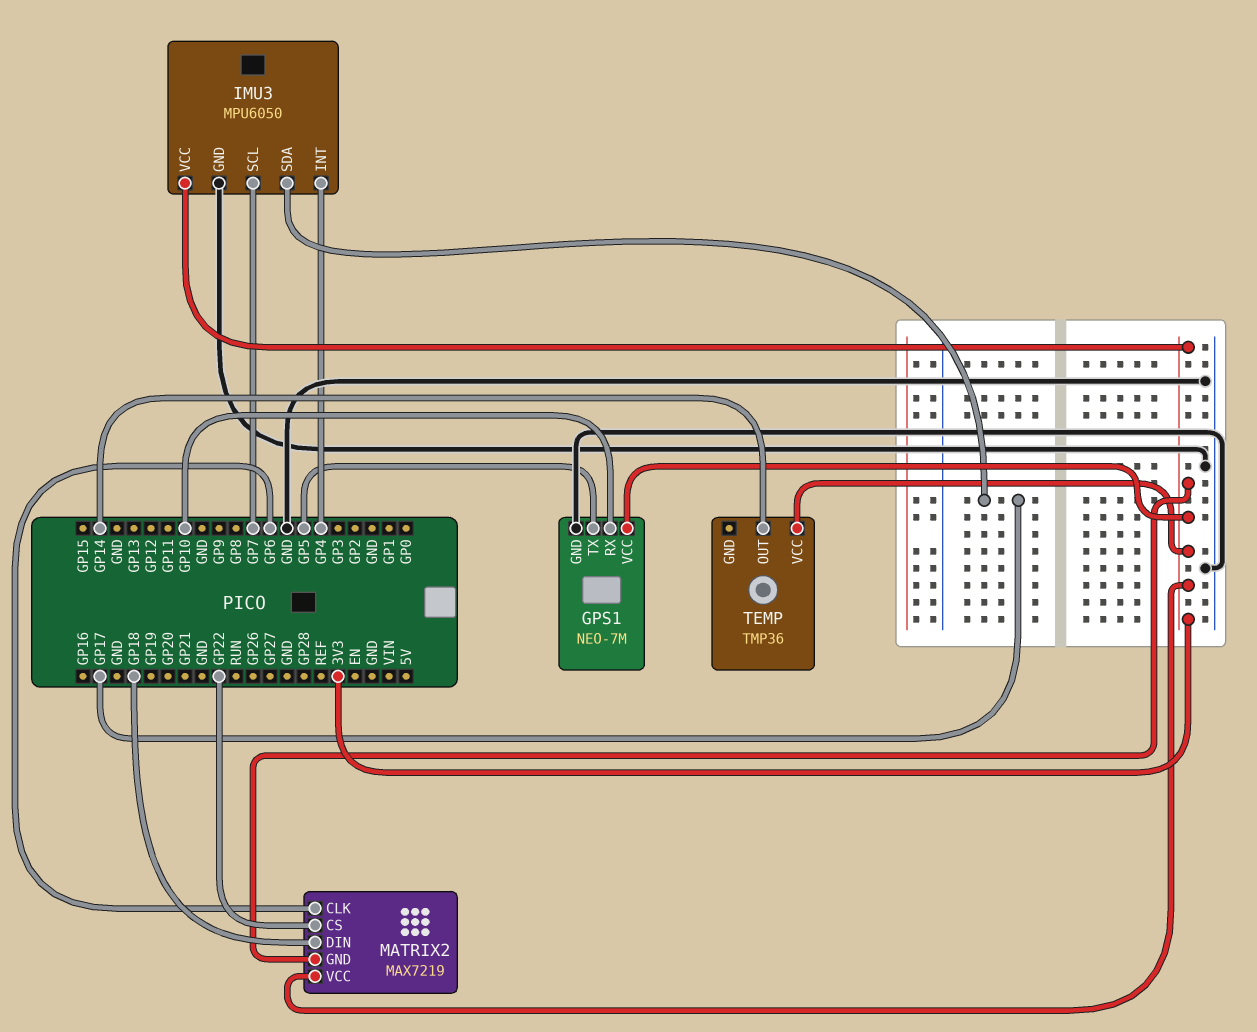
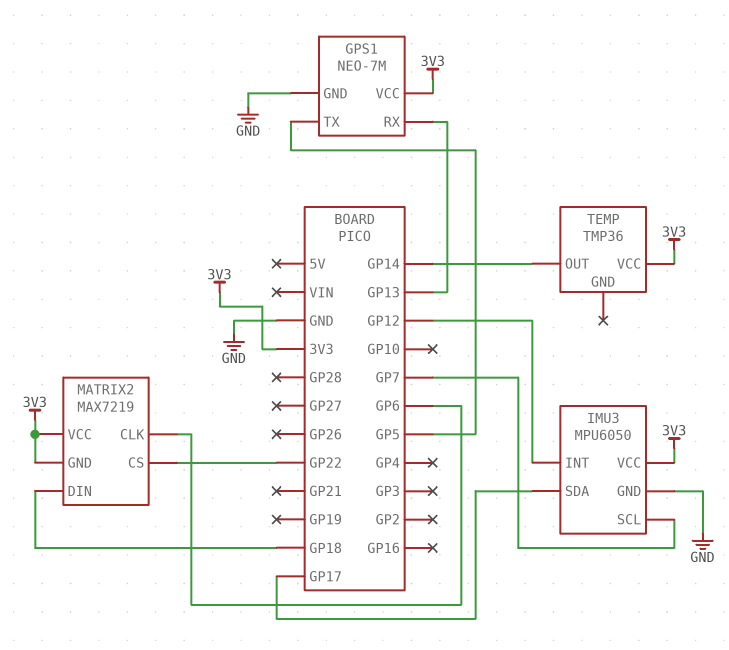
GPS1 pin RX: GP10 -> GP13
IMU3 pin INT: GP4 -> GP12

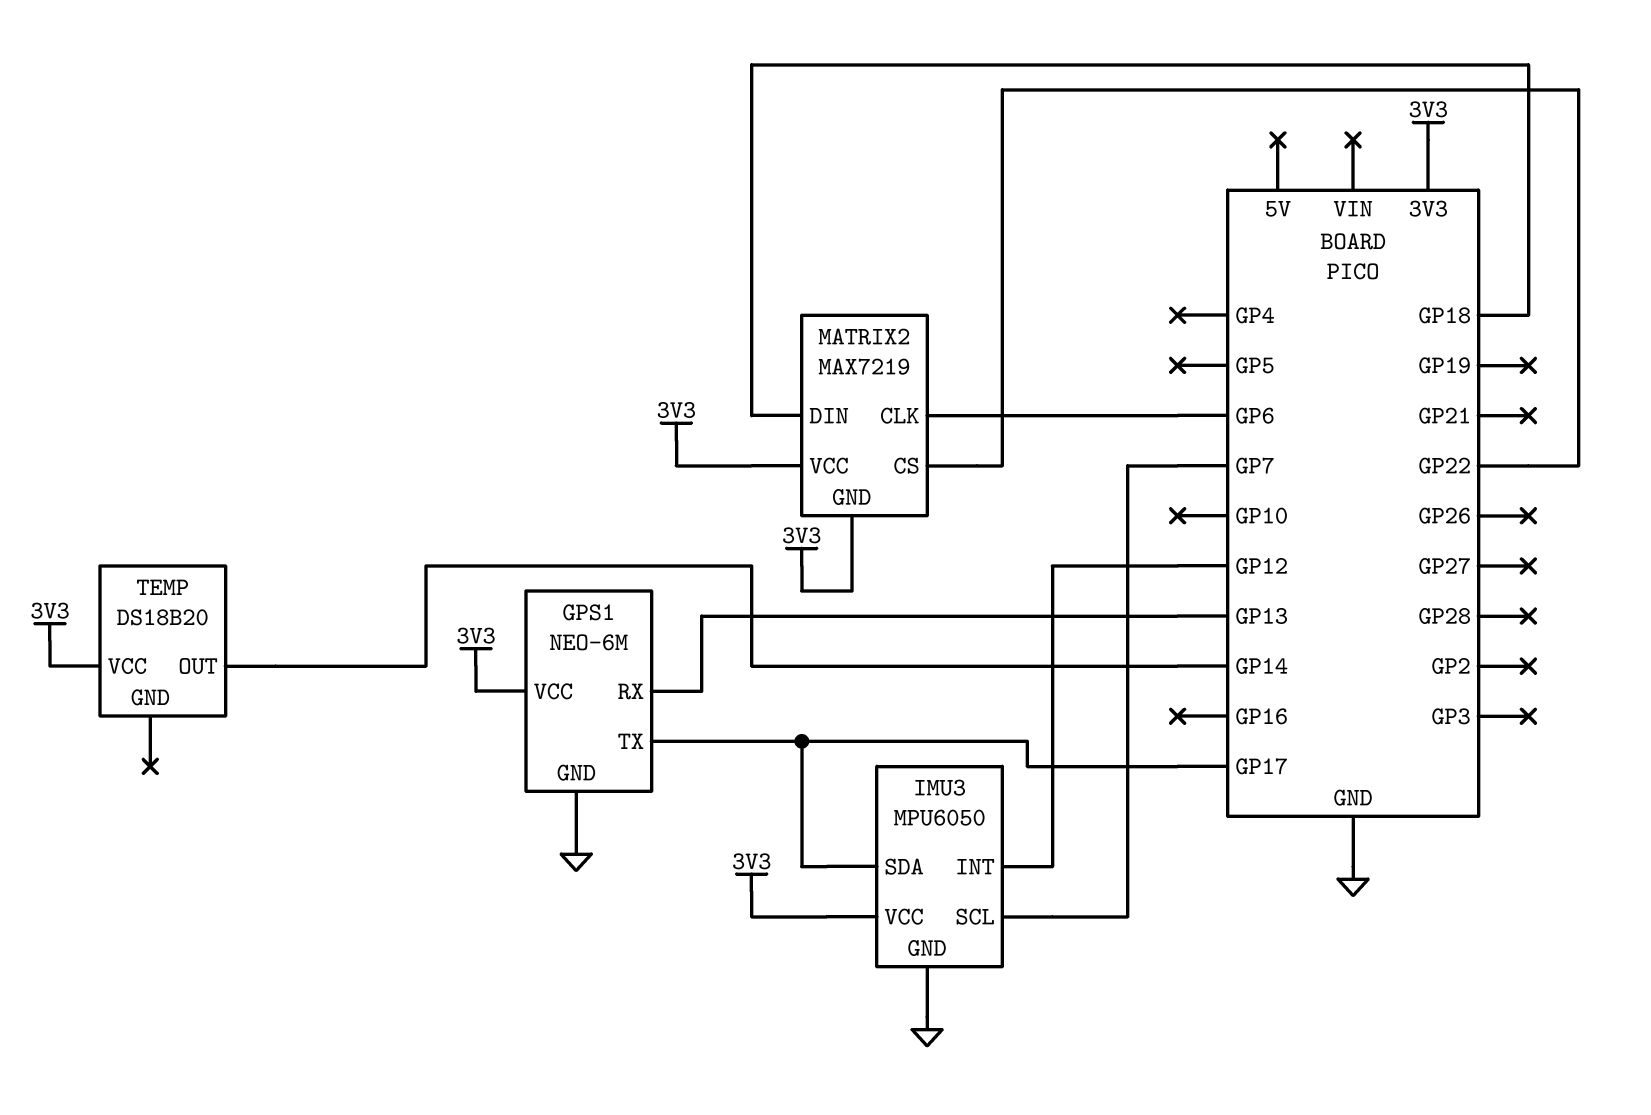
GPS1: NEO-7M -> NEO-6M
GPS1 pin TX: GP5 -> GP17
TEMP: TMP36 -> DS18B20

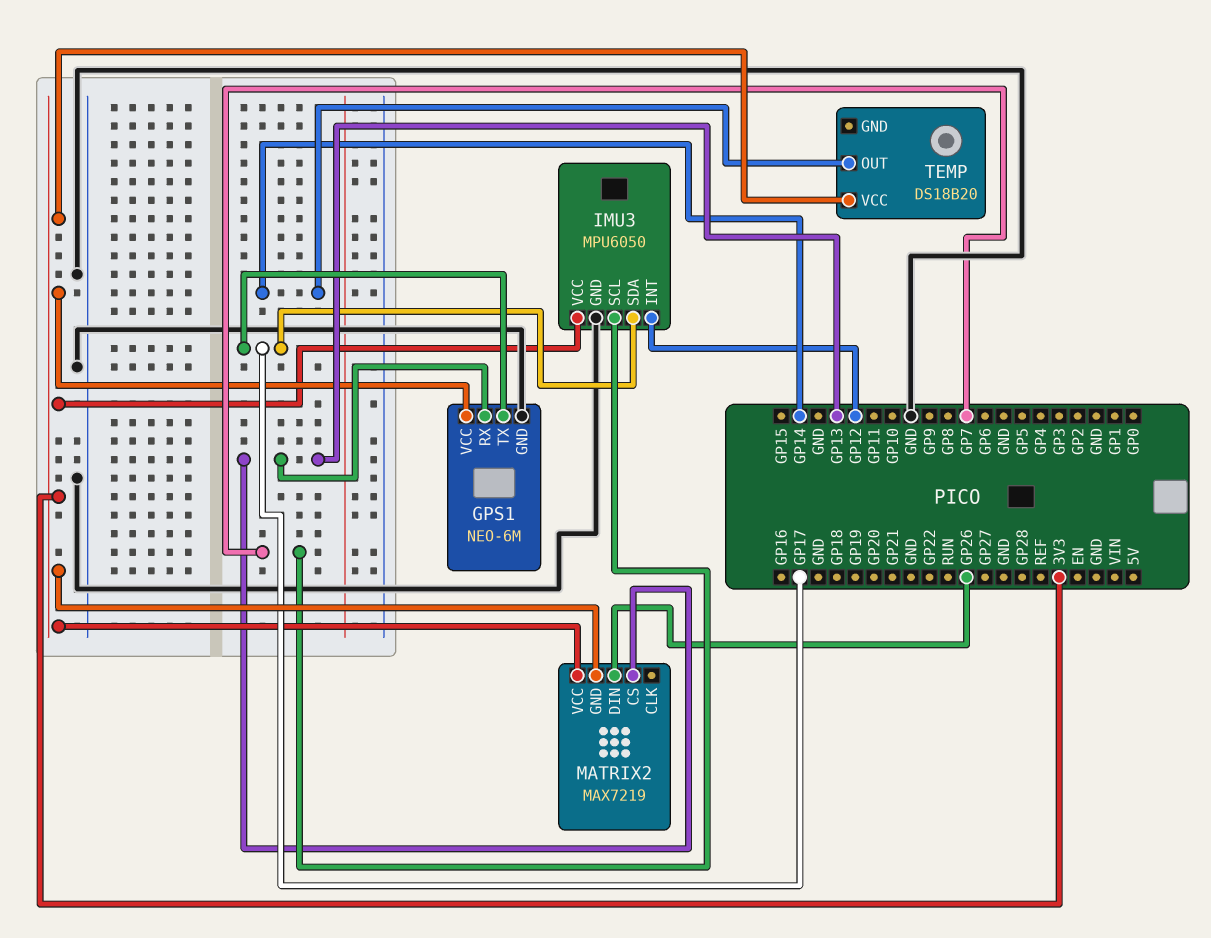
MATRIX2 pin CLK: GP6 -> none
MATRIX2 pin CS: GP22 -> GP13
MATRIX2 pin DIN: GP18 -> GP26

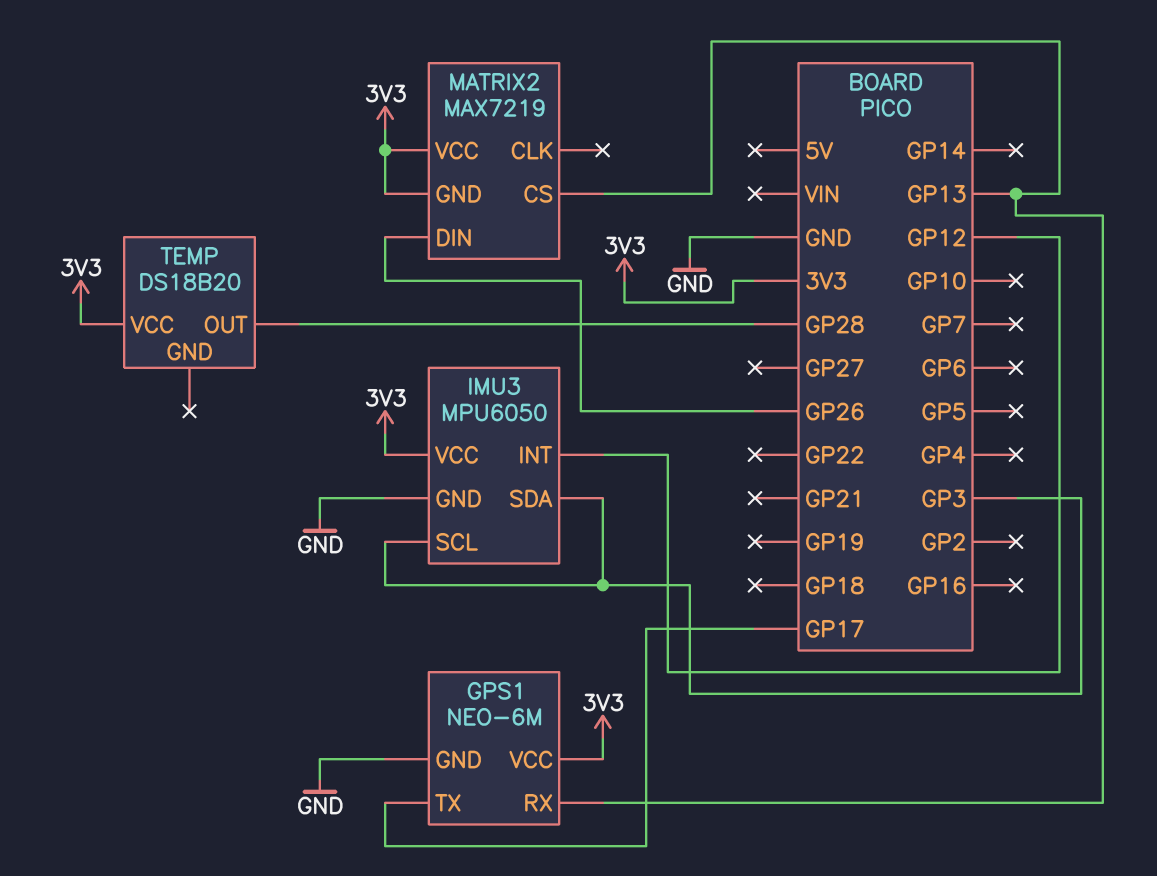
IMU3 pin SCL: GP7 -> GP3
IMU3 pin SDA: GP17 -> GP3
TEMP pin OUT: GP14 -> GP28

